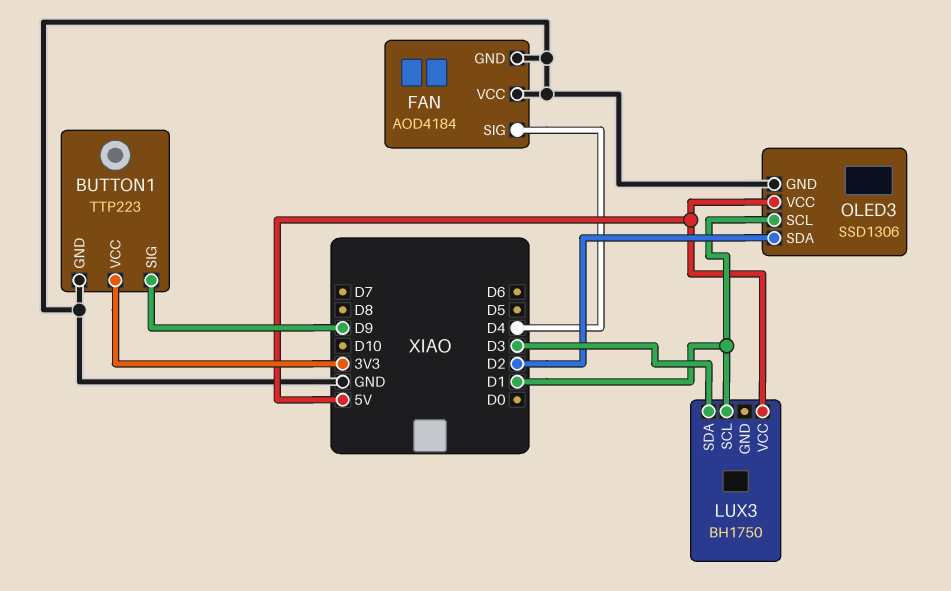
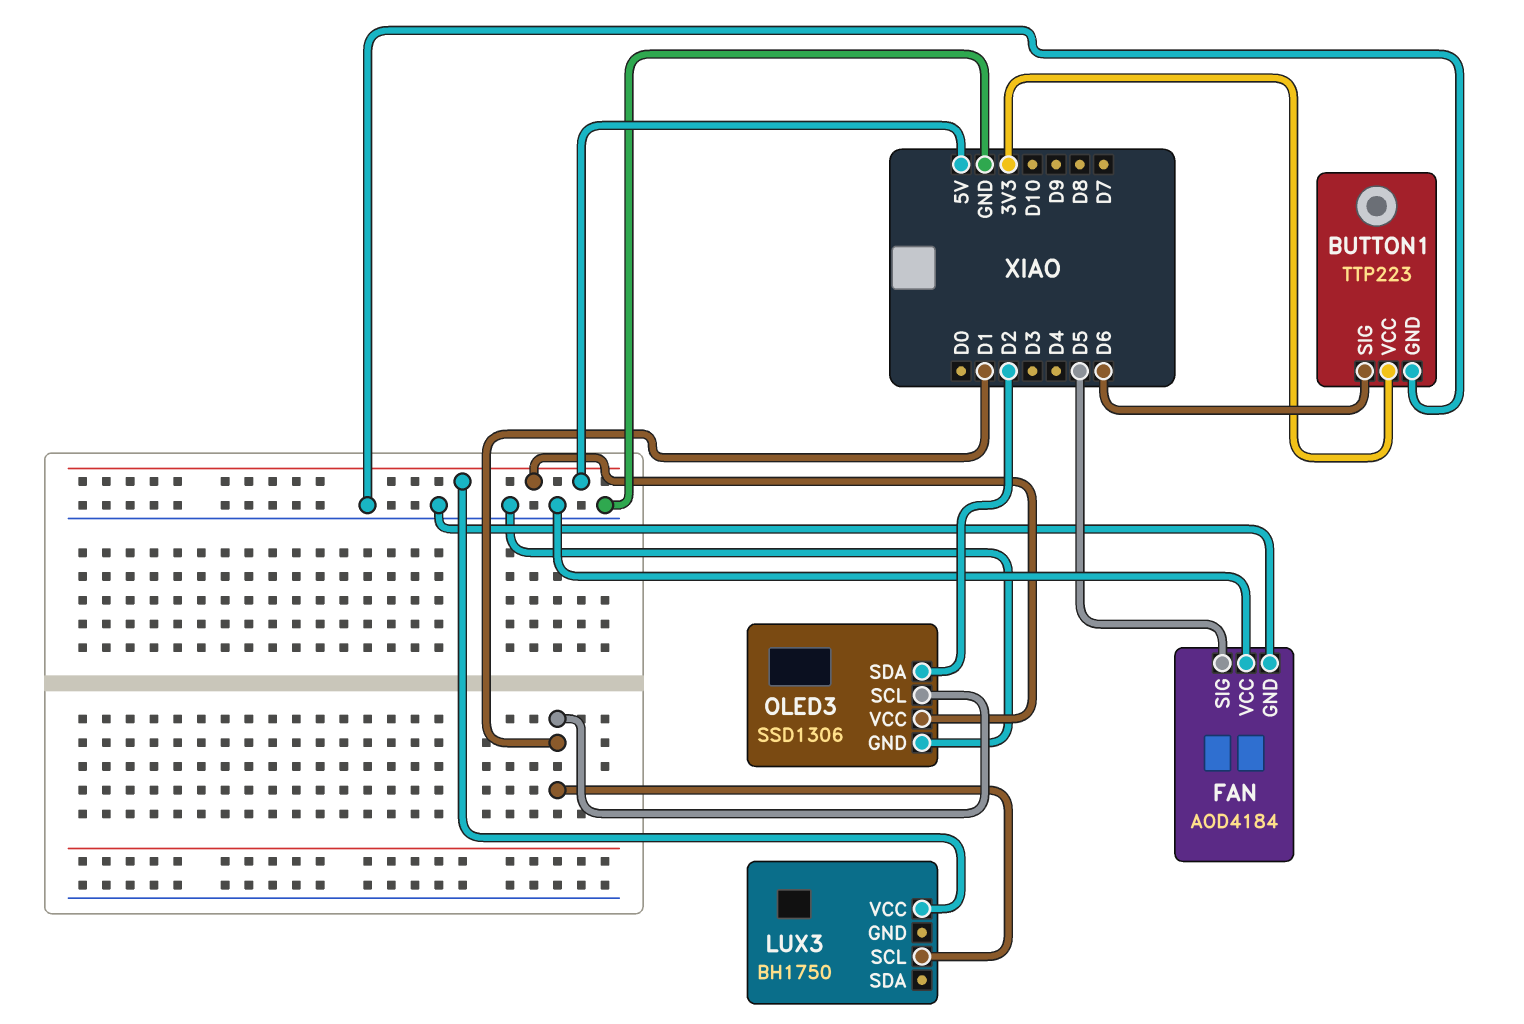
BUTTON1 pin SIG: D9 -> D6
FAN pin SIG: D4 -> D5
LUX3 pin SDA: D3 -> none

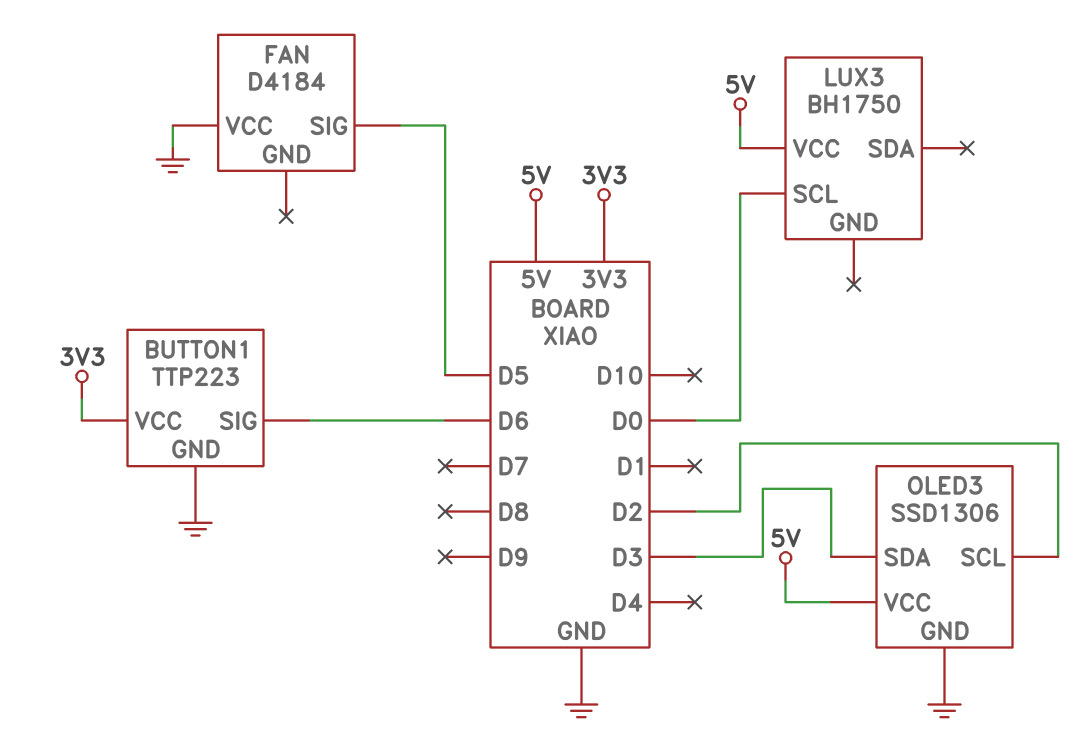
FAN: AOD4184 -> D4184
FAN pin GND: GND -> none
LUX3 pin SCL: D1 -> D0
OLED3 pin SCL: D1 -> D2
OLED3 pin SDA: D2 -> D3

